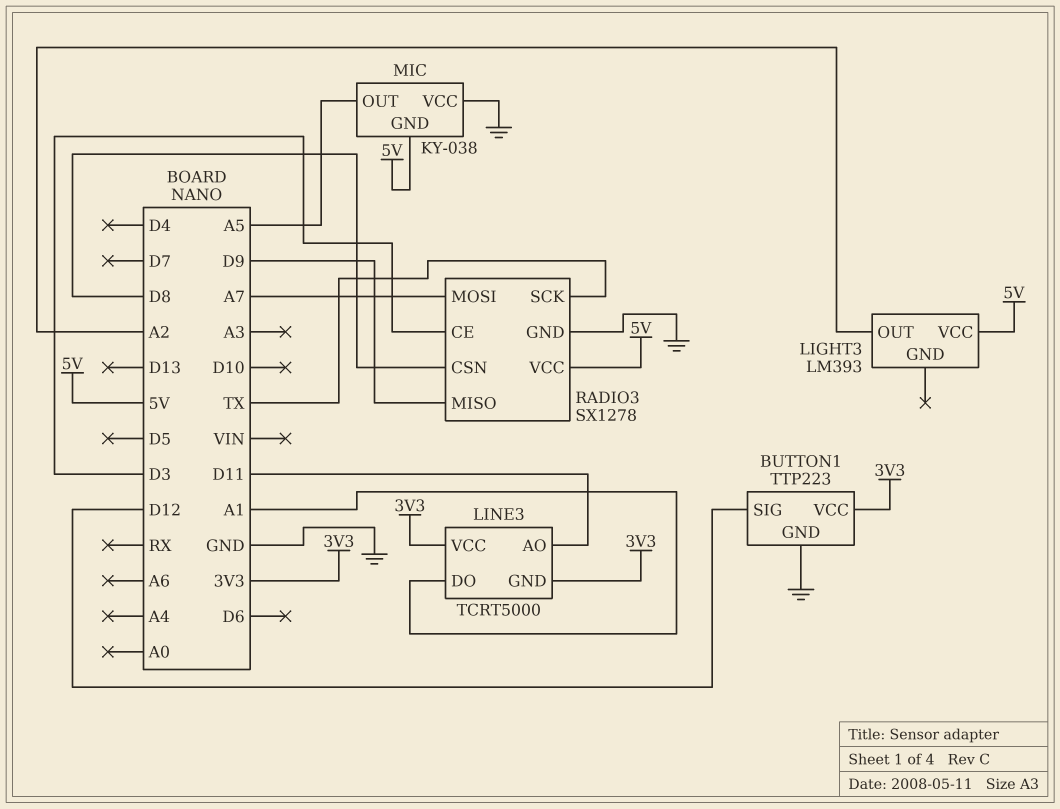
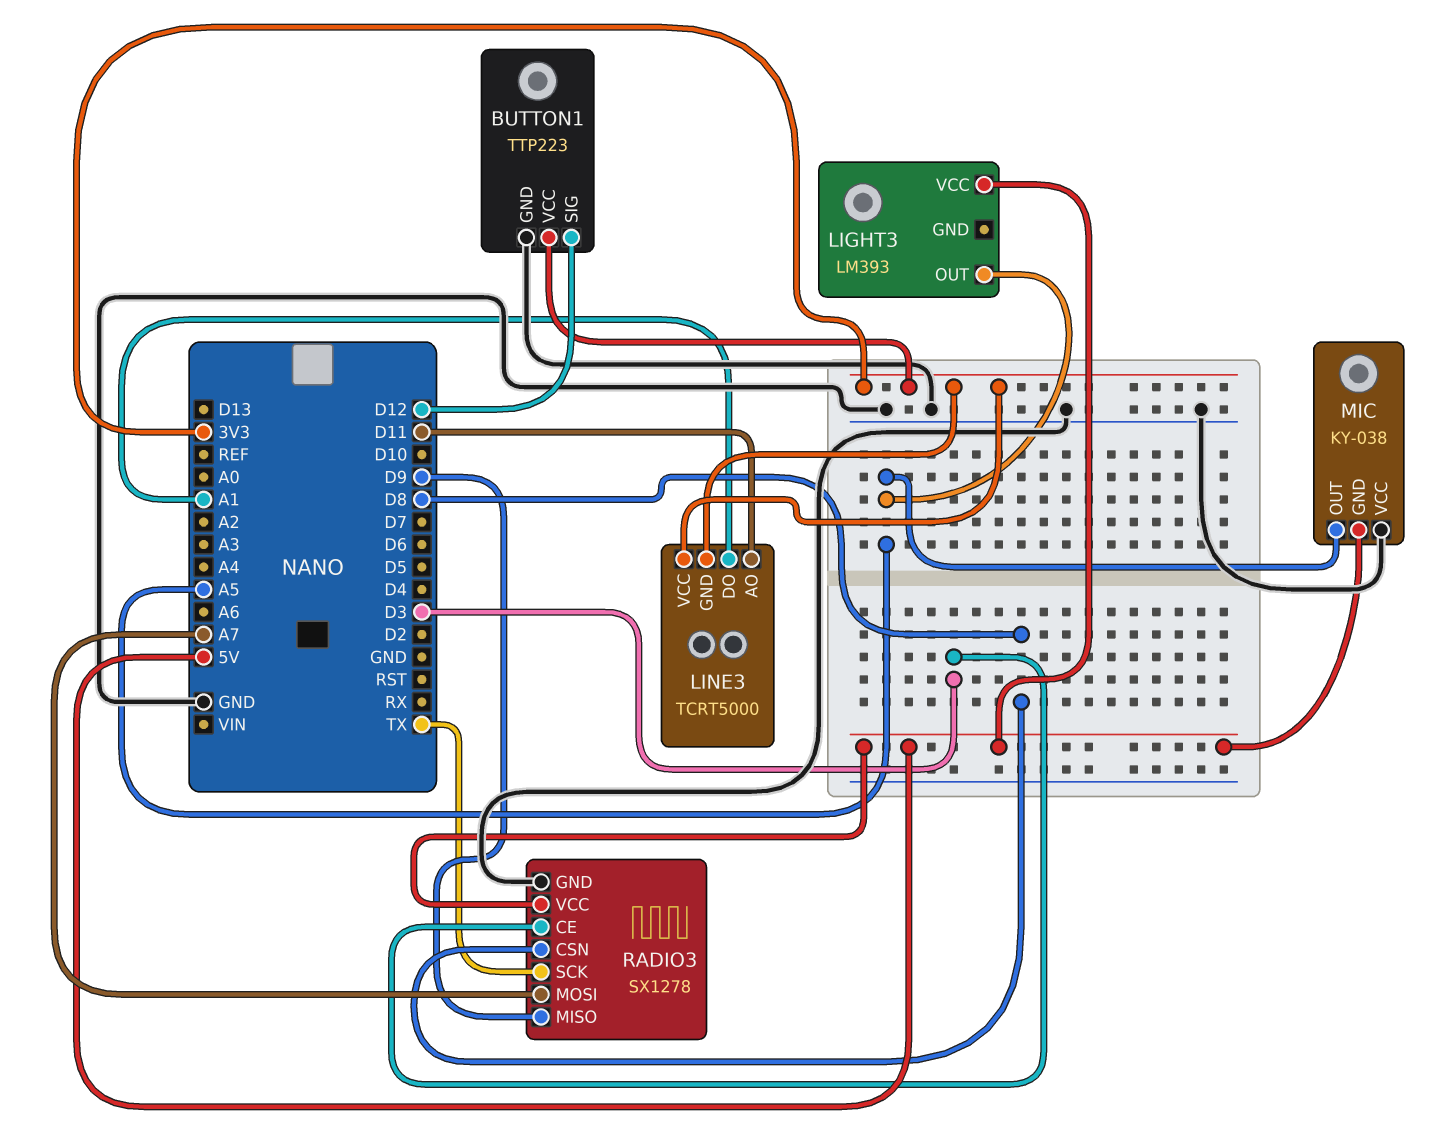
LIGHT3 pin OUT: A2 -> A5

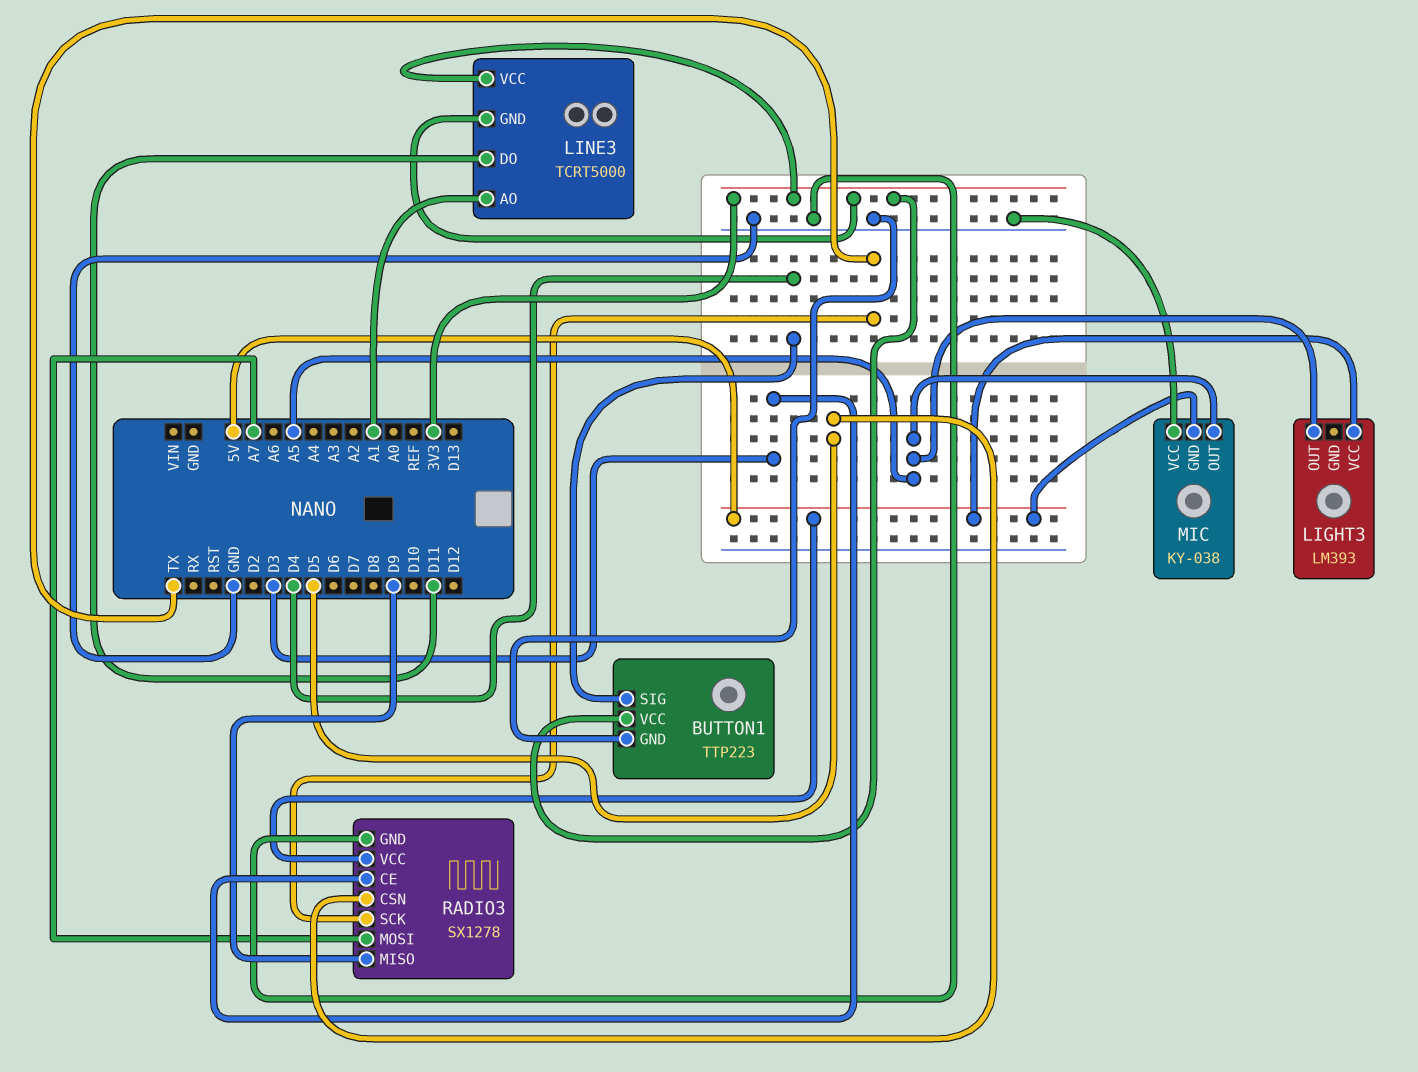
BUTTON1 pin SIG: D12 -> D4
LINE3 pin AO: D11 -> A1
LINE3 pin DO: A1 -> D11
RADIO3 pin CSN: D8 -> D5

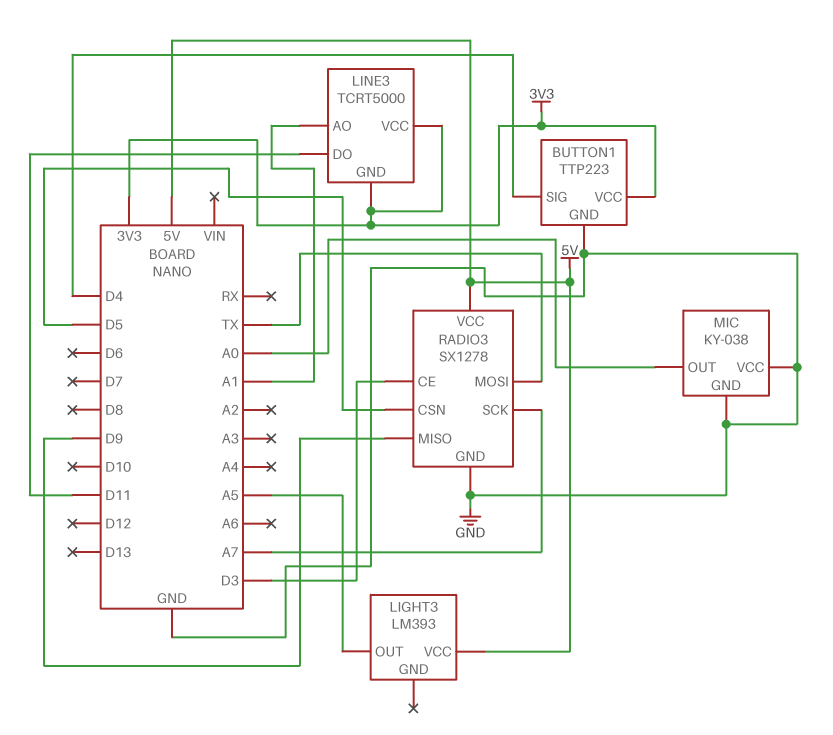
MIC pin GND: 5V -> GND
MIC pin OUT: A5 -> A0
RADIO3 pin MOSI: A7 -> TX
RADIO3 pin SCK: TX -> A7

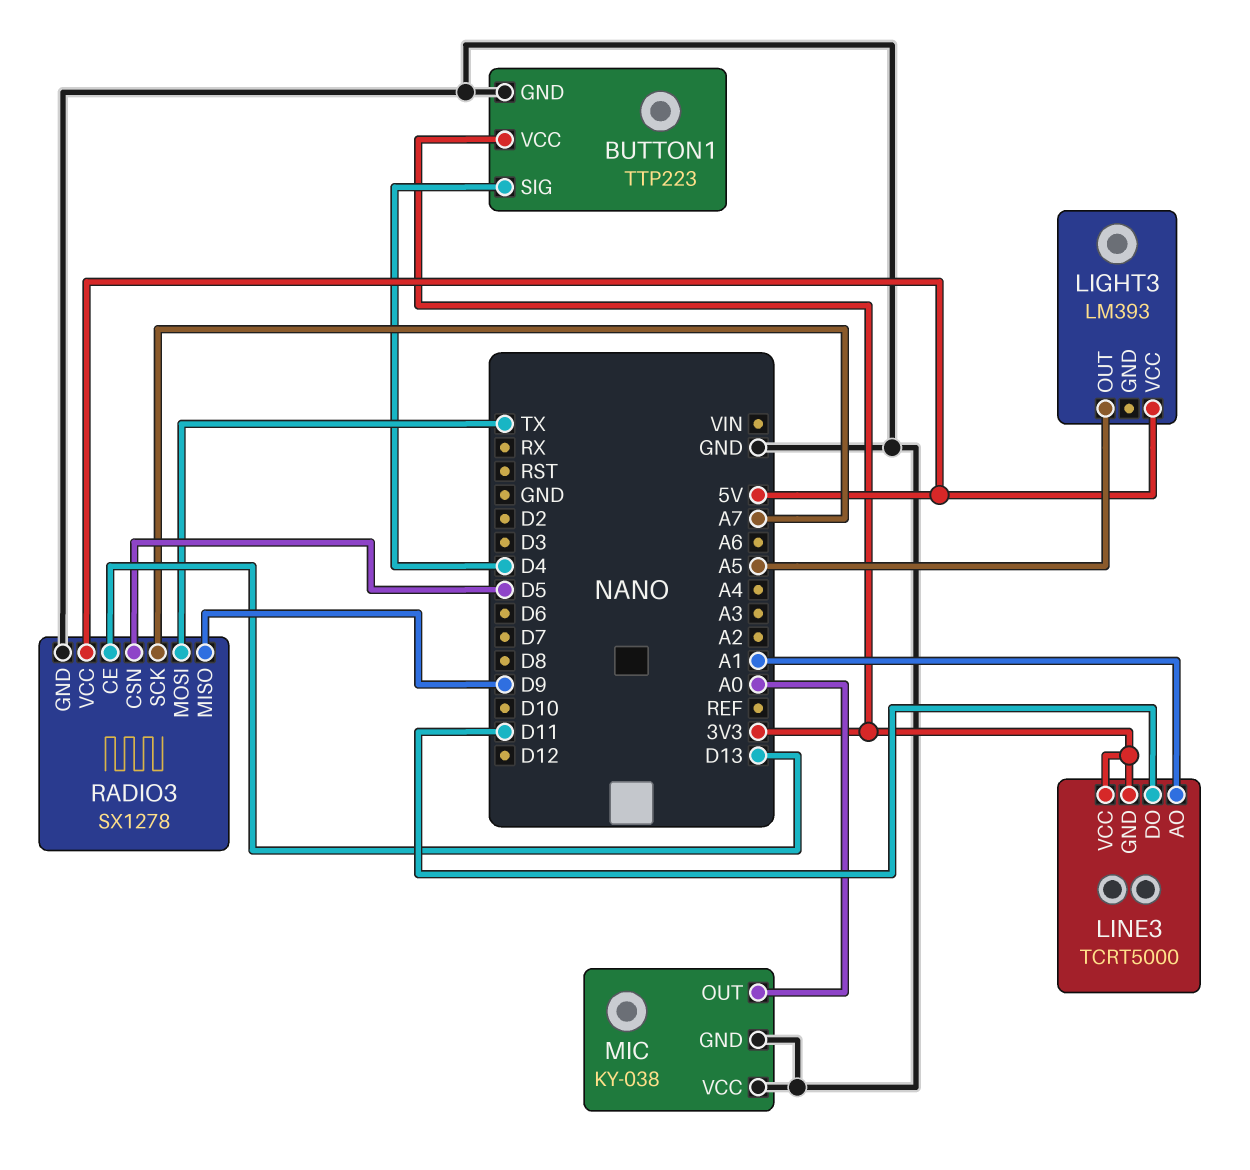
RADIO3 pin CE: D3 -> D13

